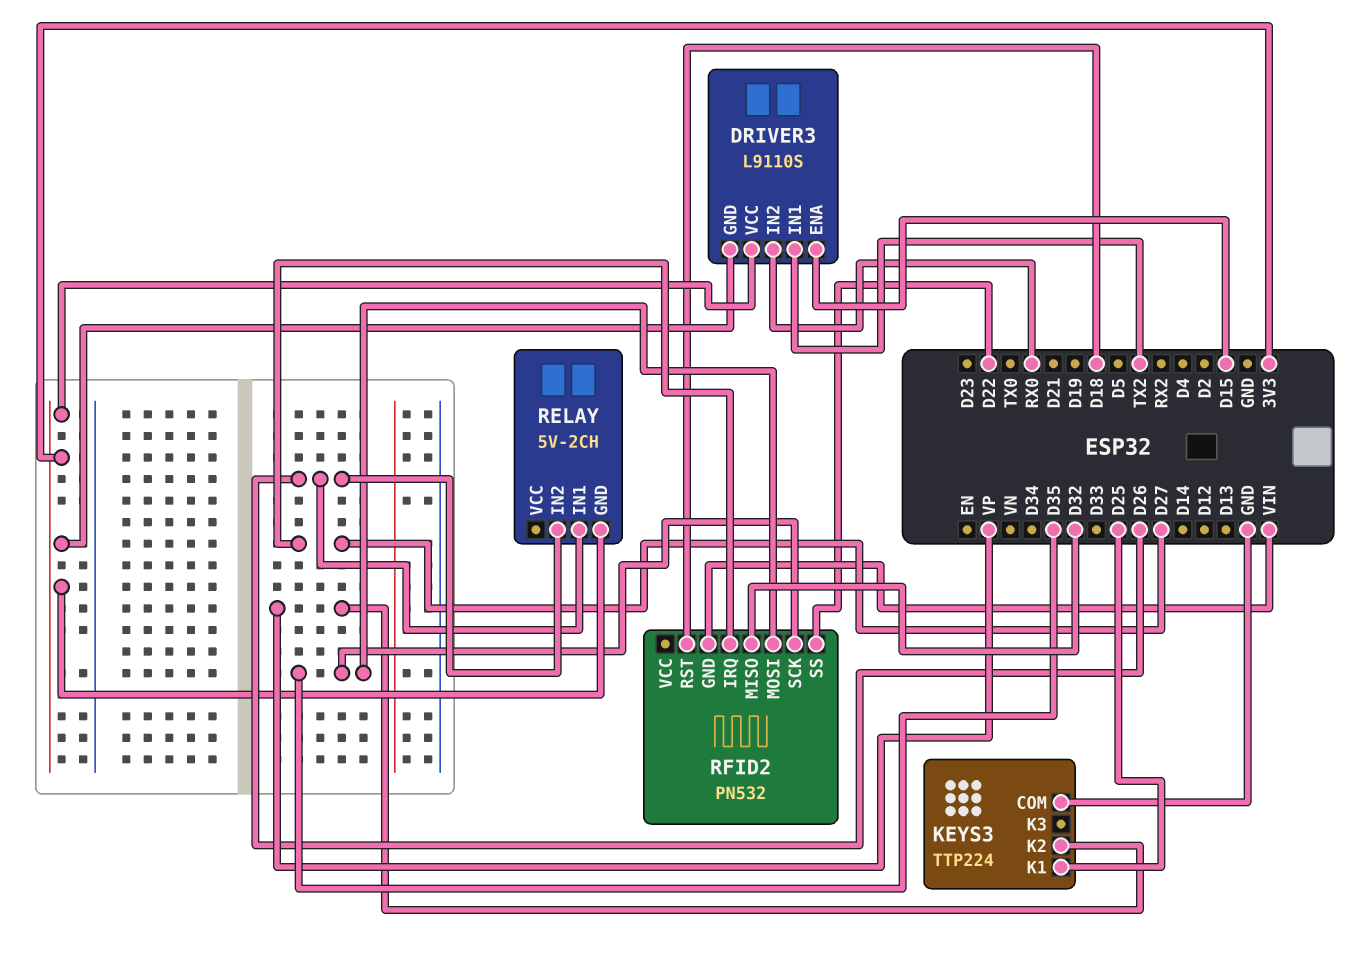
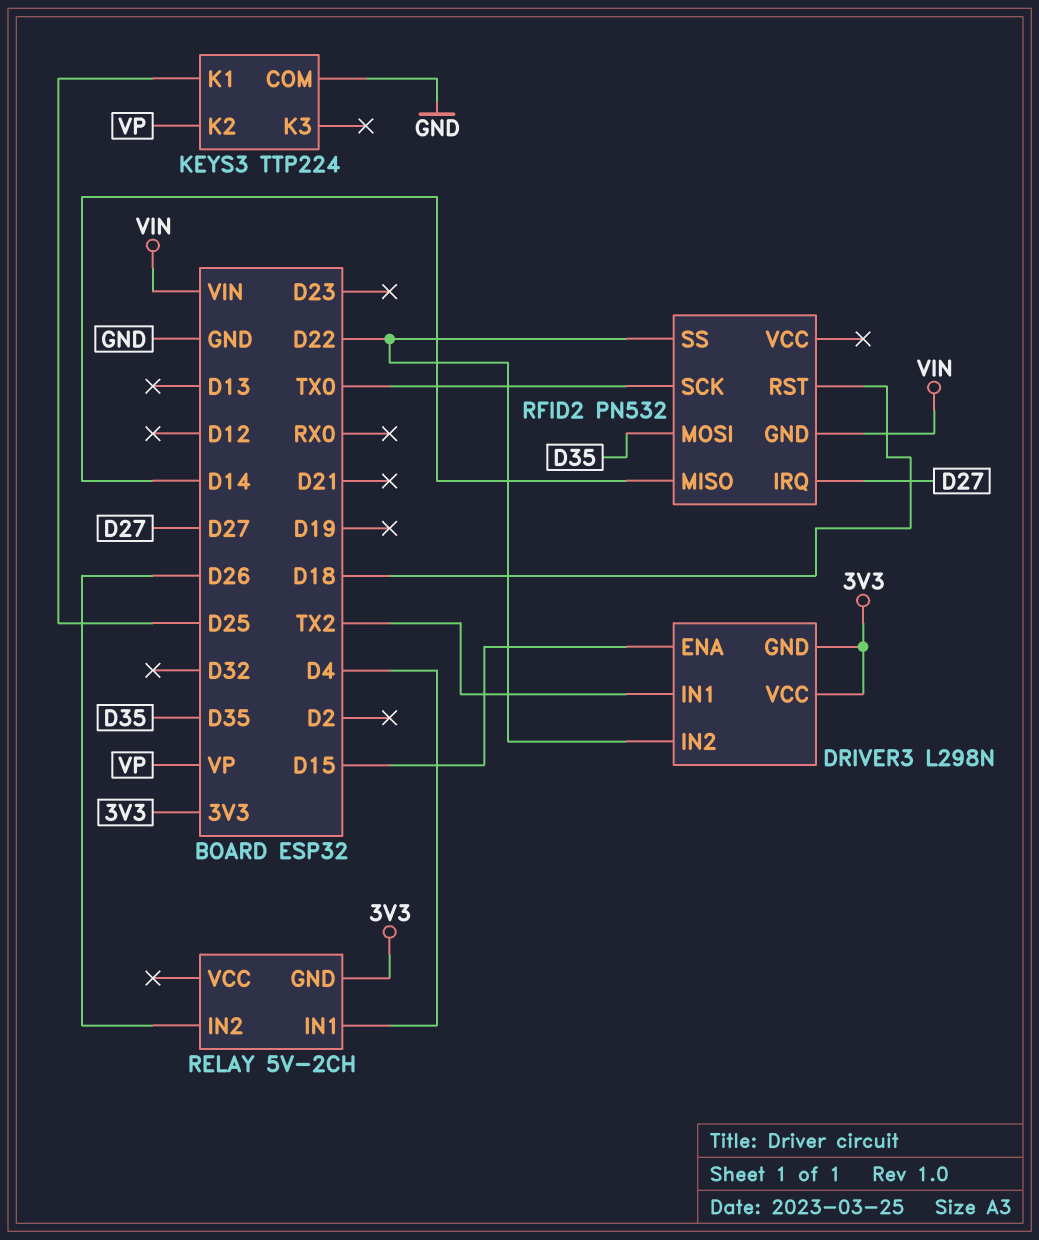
DRIVER3: L9110S -> L298N
DRIVER3 pin IN2: RX0 -> D22
RELAY pin IN1: D26 -> D4
RFID2 pin MISO: D32 -> D14
RFID2 pin SCK: D35 -> TX0

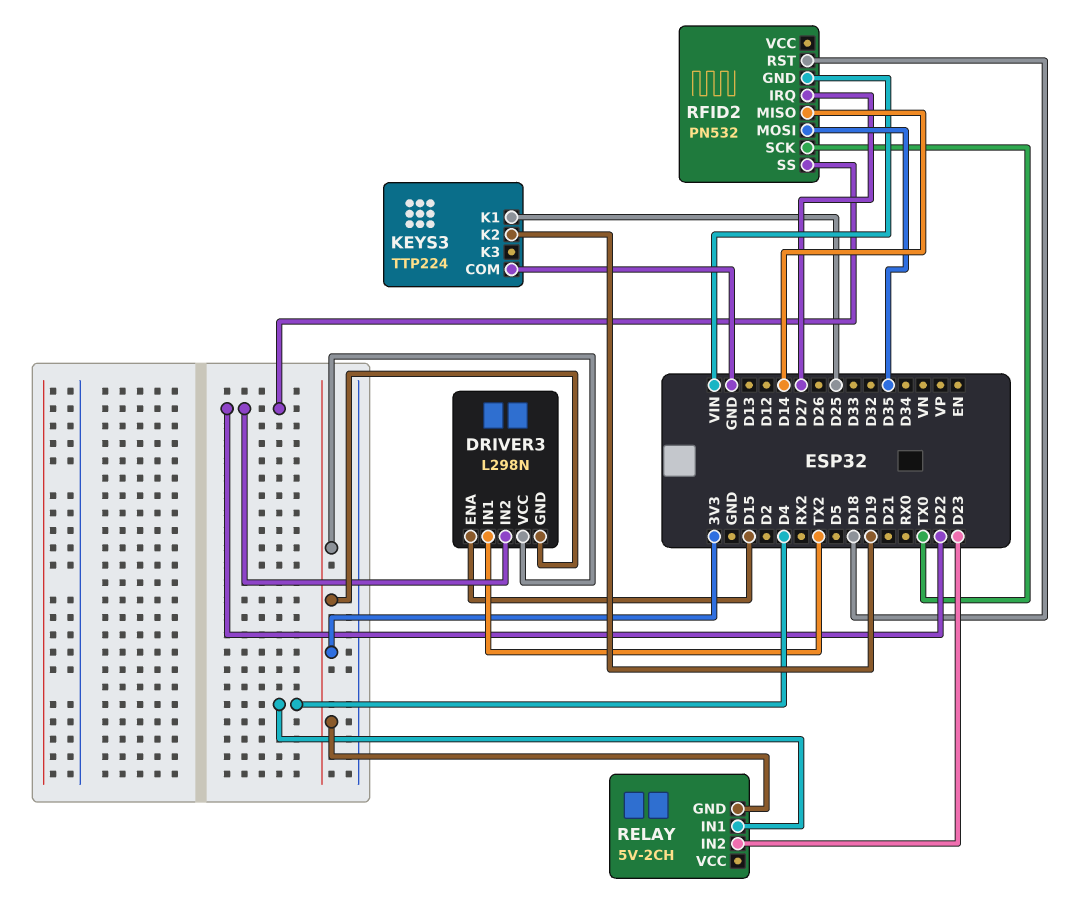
KEYS3 pin K2: VP -> D19
RELAY pin IN2: D26 -> D23

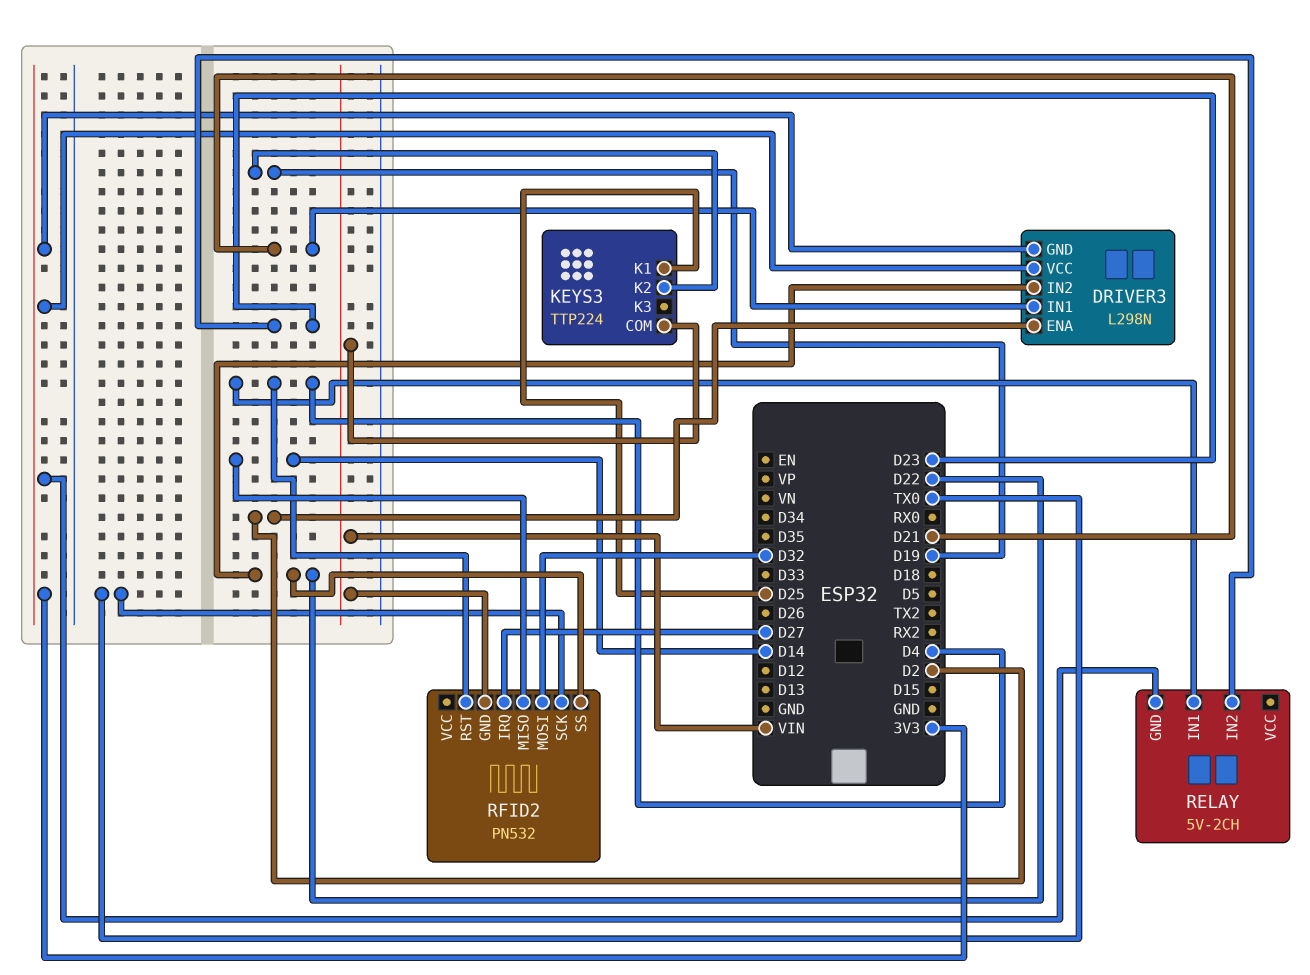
DRIVER3 pin ENA: D15 -> D2
DRIVER3 pin IN1: TX2 -> D21
KEYS3 pin COM: GND -> VIN
RFID2 pin MOSI: D35 -> D32
RFID2 pin RST: D18 -> D4

